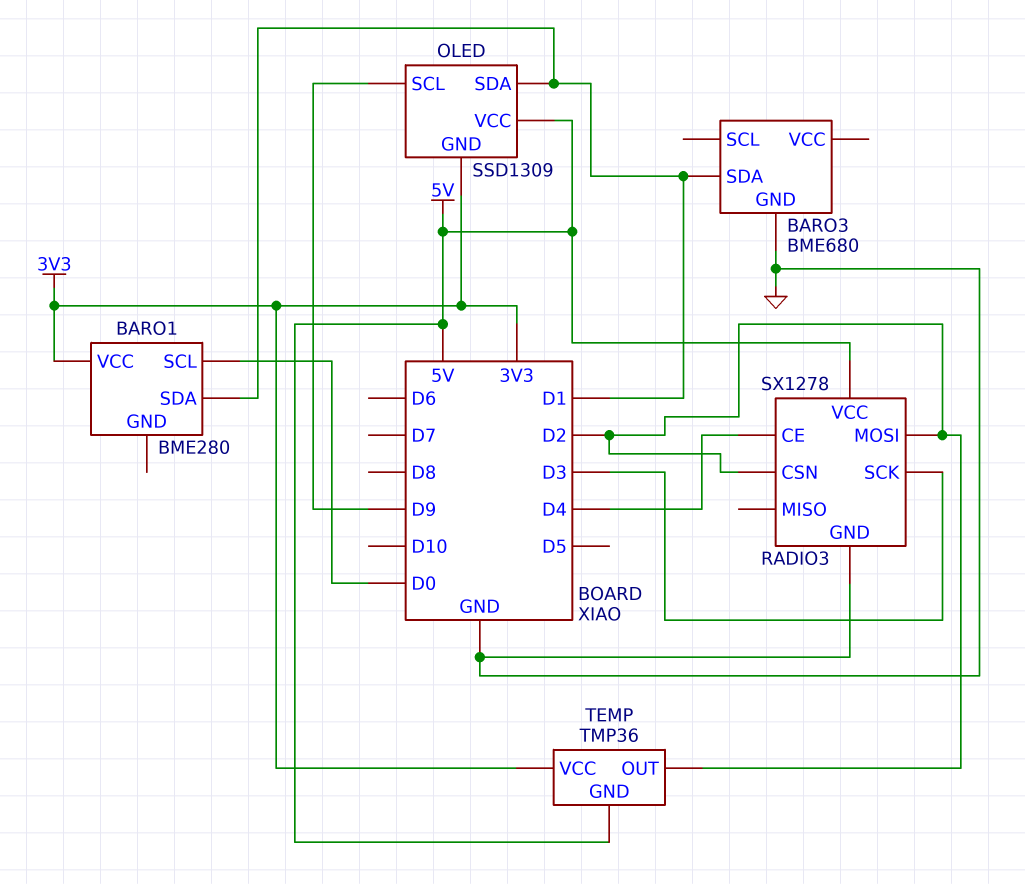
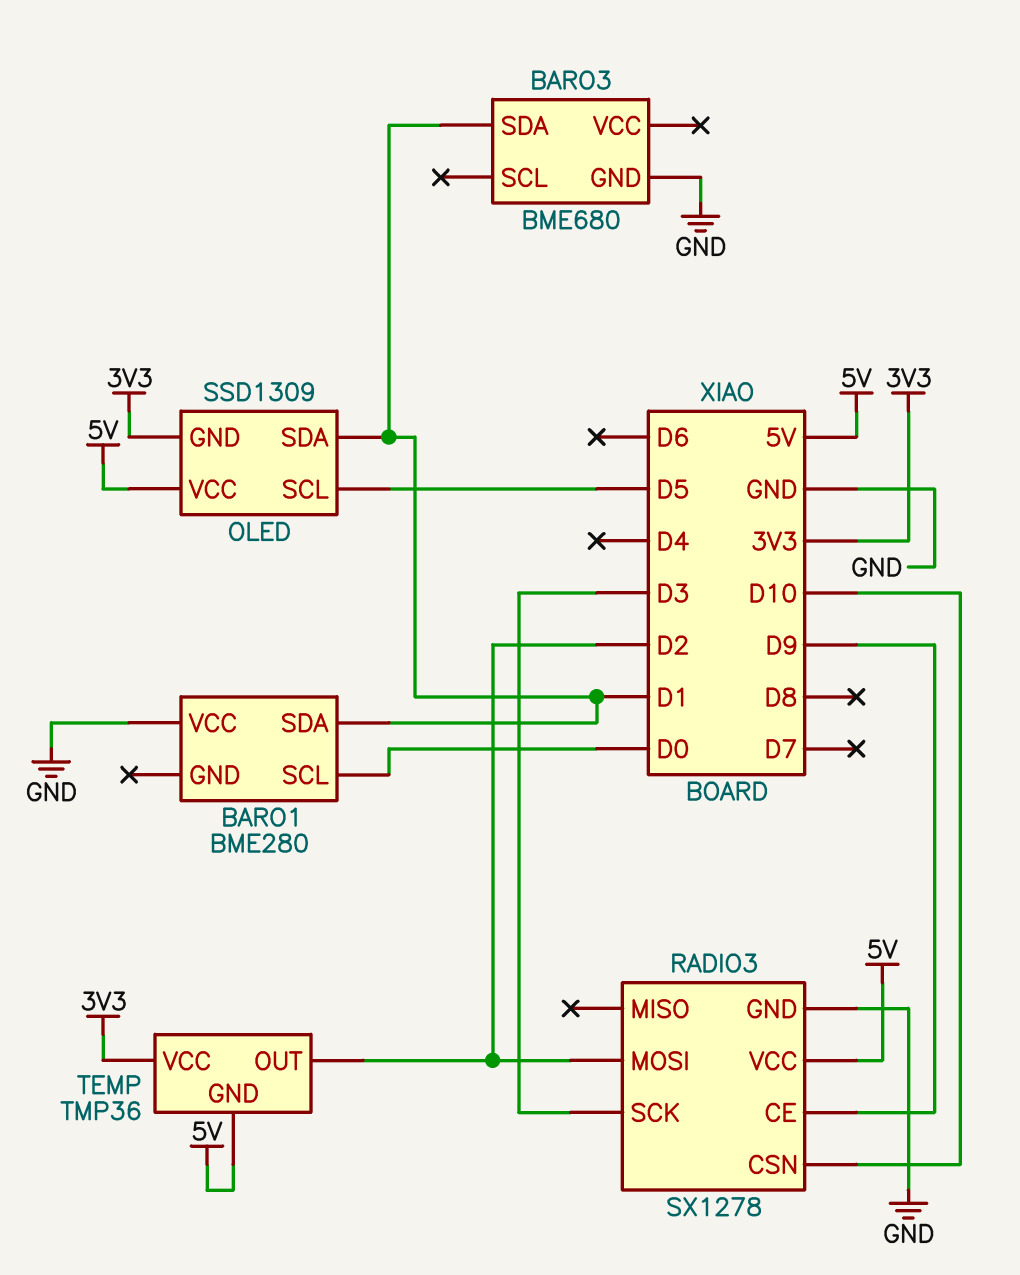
BARO1 pin VCC: 3V3 -> GND
OLED pin SCL: D9 -> D5
RADIO3 pin CE: D4 -> D9
RADIO3 pin CSN: D2 -> D10

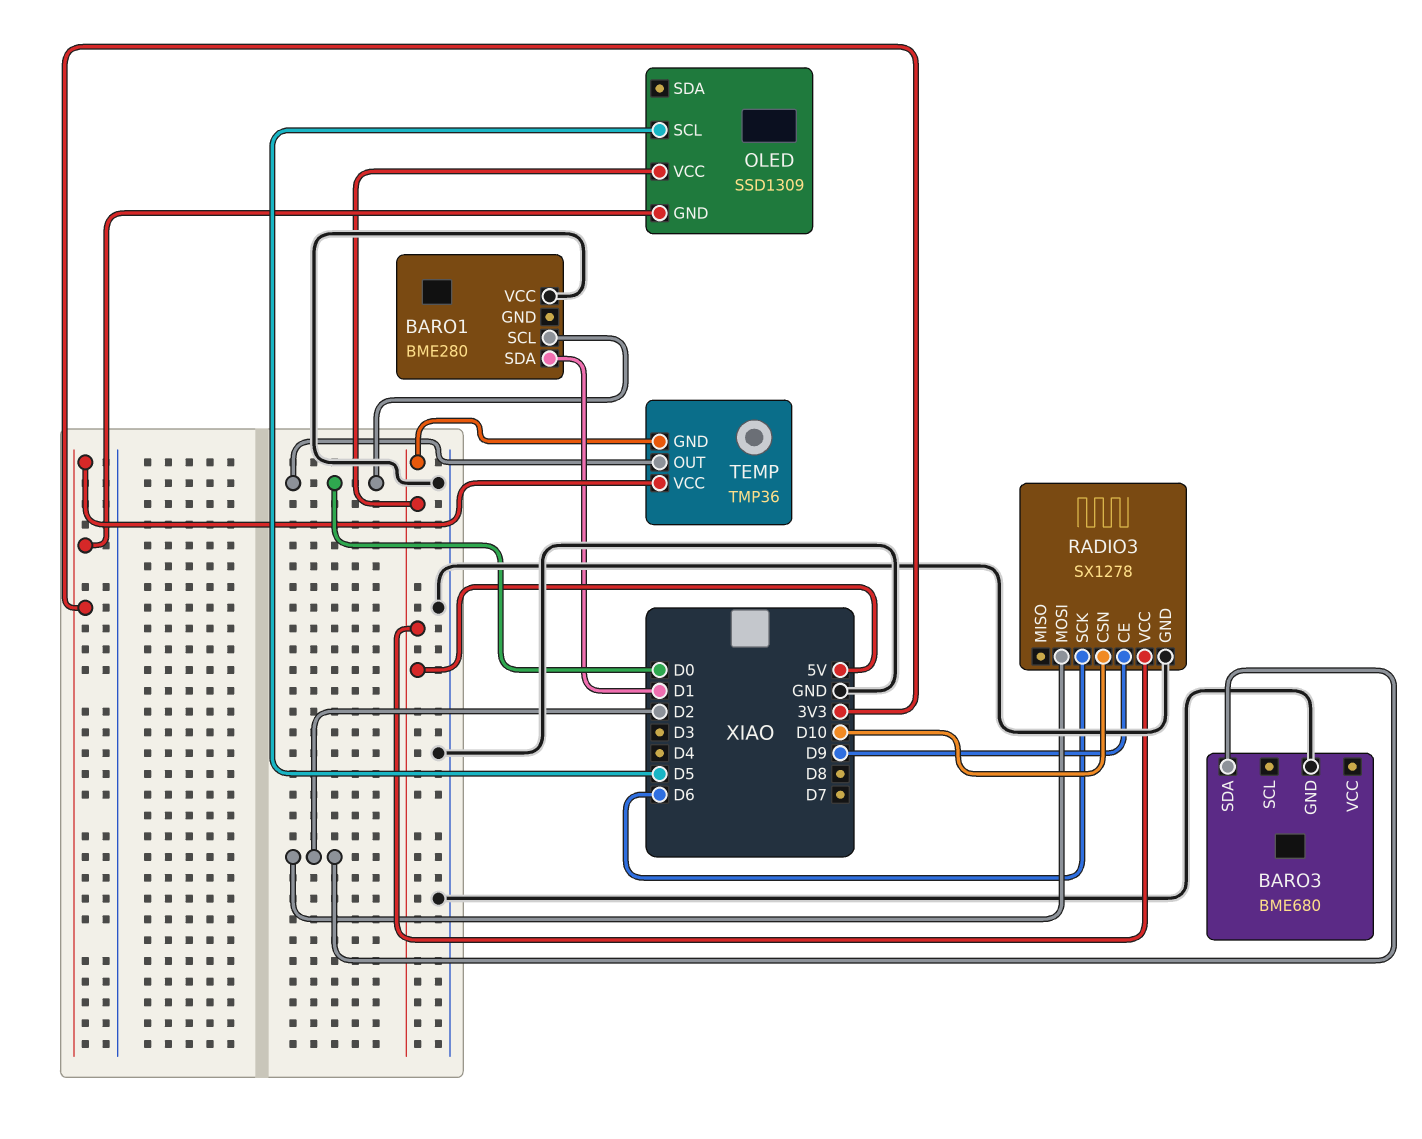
BARO3 pin SDA: D1 -> D2
OLED pin SDA: D1 -> none
RADIO3 pin SCK: D3 -> D6
TEMP pin OUT: D2 -> D0

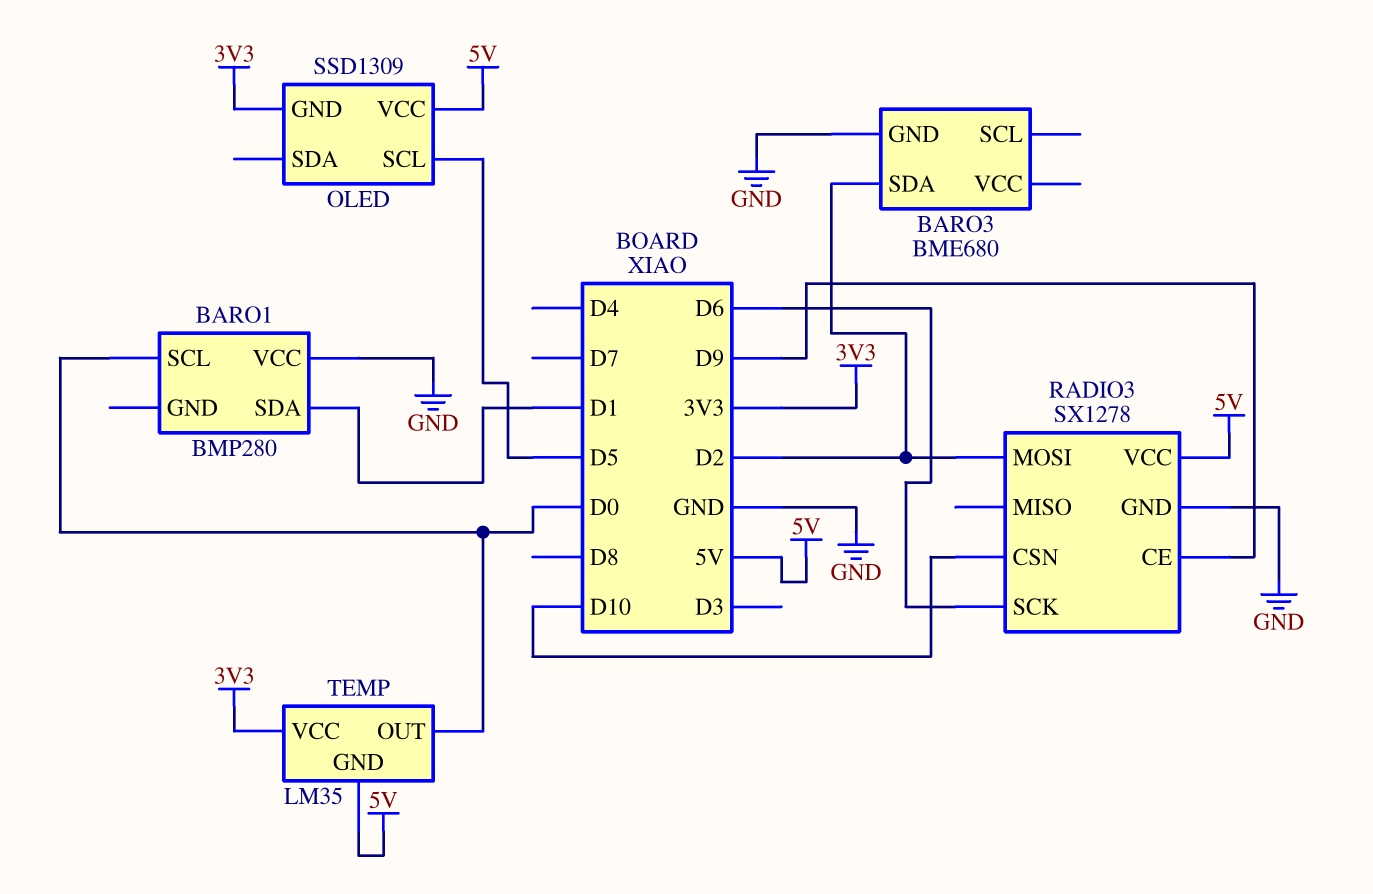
BARO1: BME280 -> BMP280
TEMP: TMP36 -> LM35

